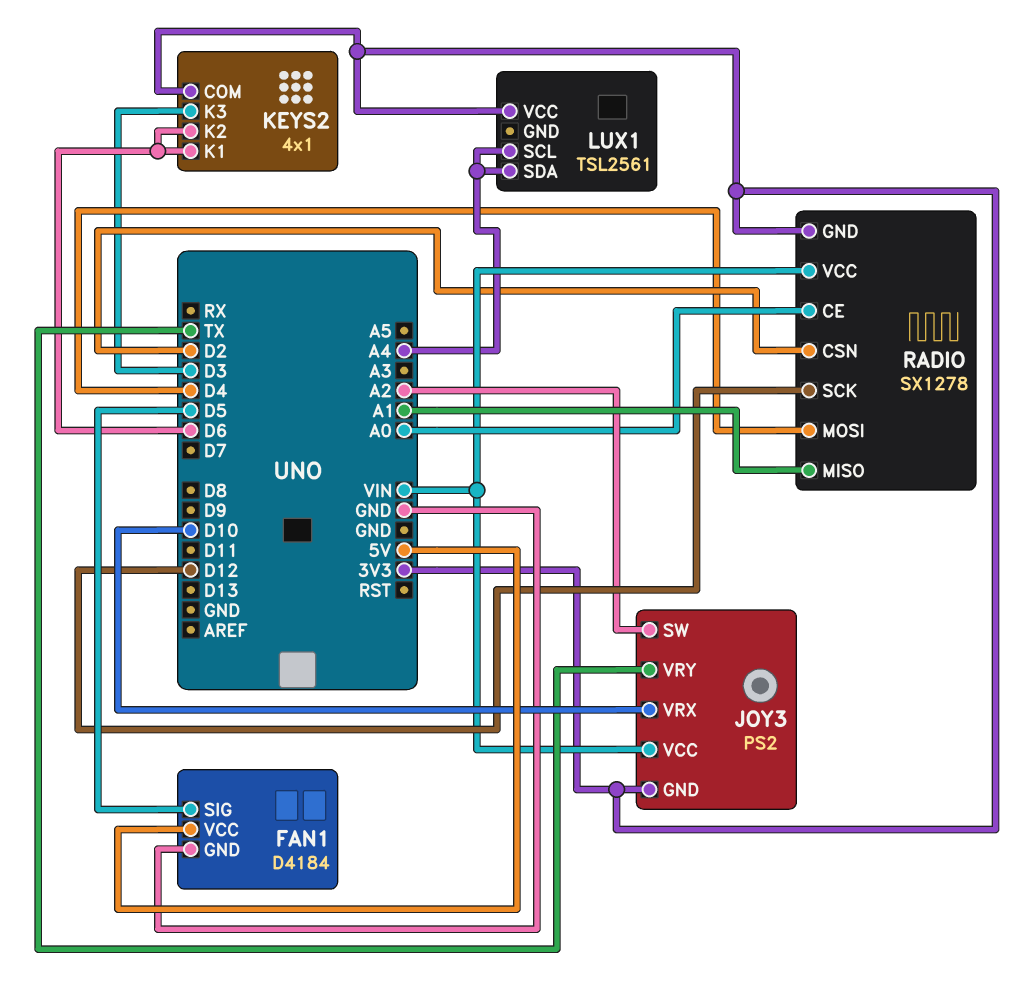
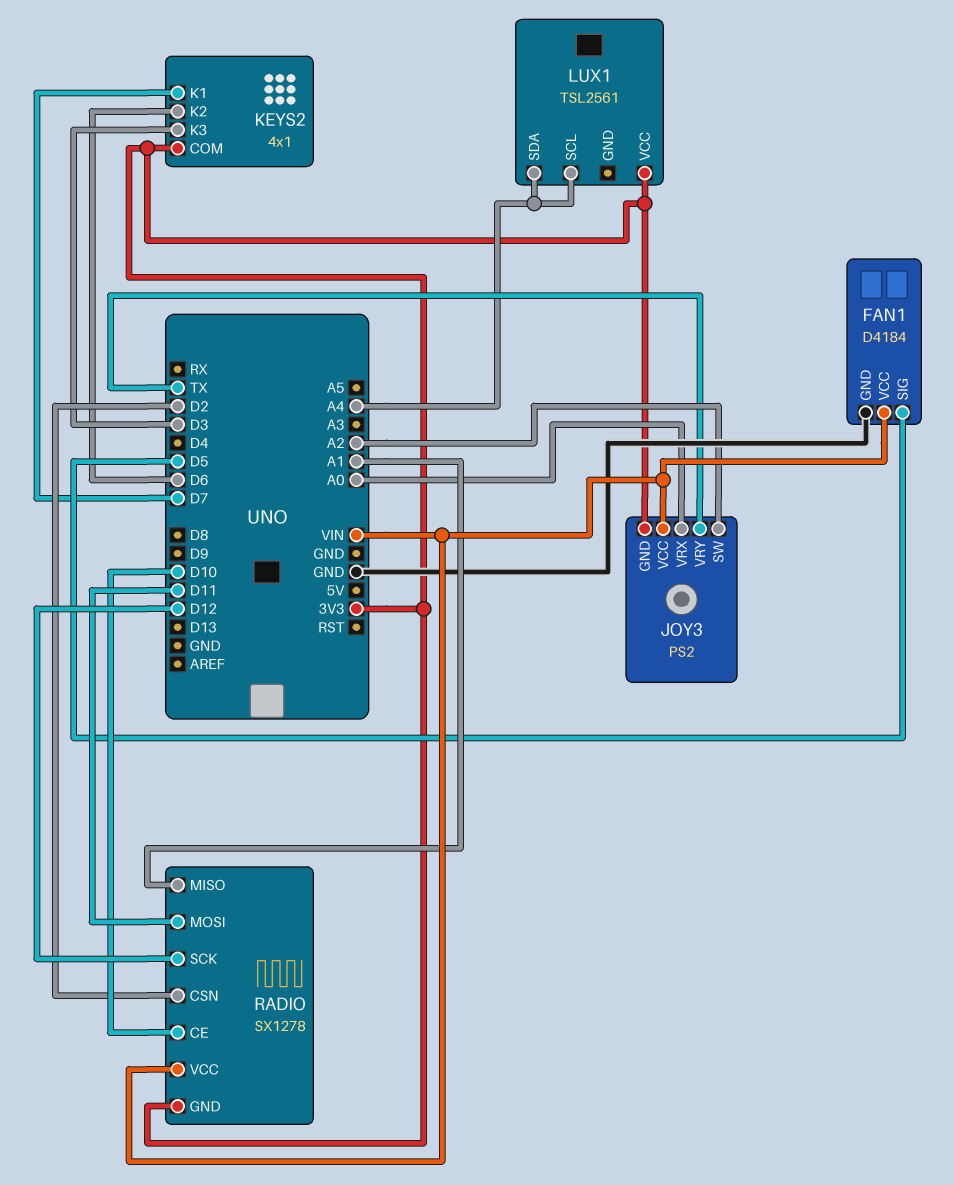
FAN1 pin VCC: 5V -> VIN
JOY3 pin VRX: D10 -> A0
KEYS2 pin K1: D6 -> D7
RADIO pin CE: A0 -> D10
RADIO pin MOSI: D4 -> D11

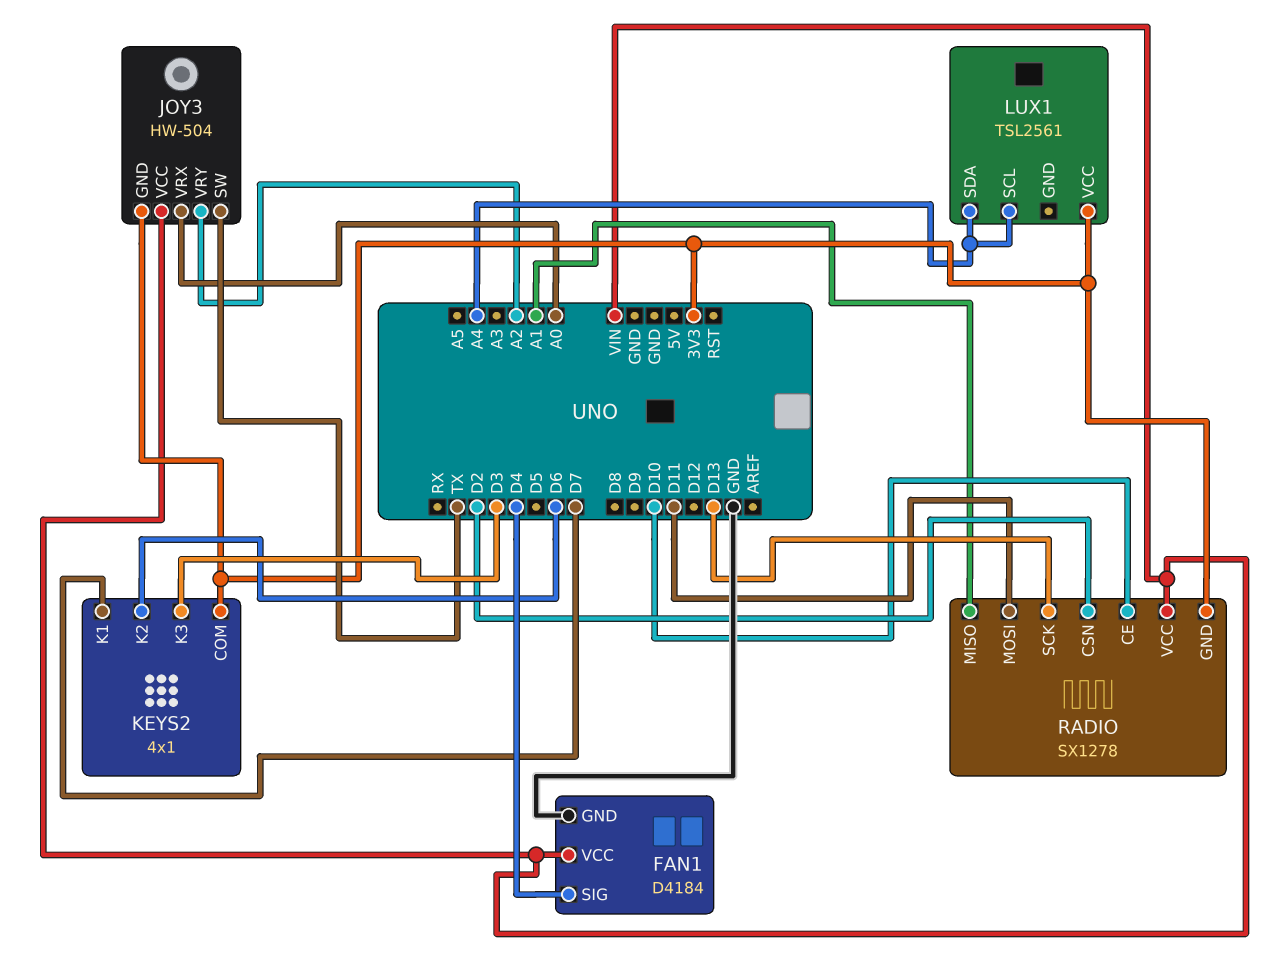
FAN1 pin SIG: D5 -> D4
JOY3: PS2 -> HW-504
JOY3 pin SW: A2 -> TX
JOY3 pin VRY: TX -> A2
RADIO pin SCK: D12 -> D13

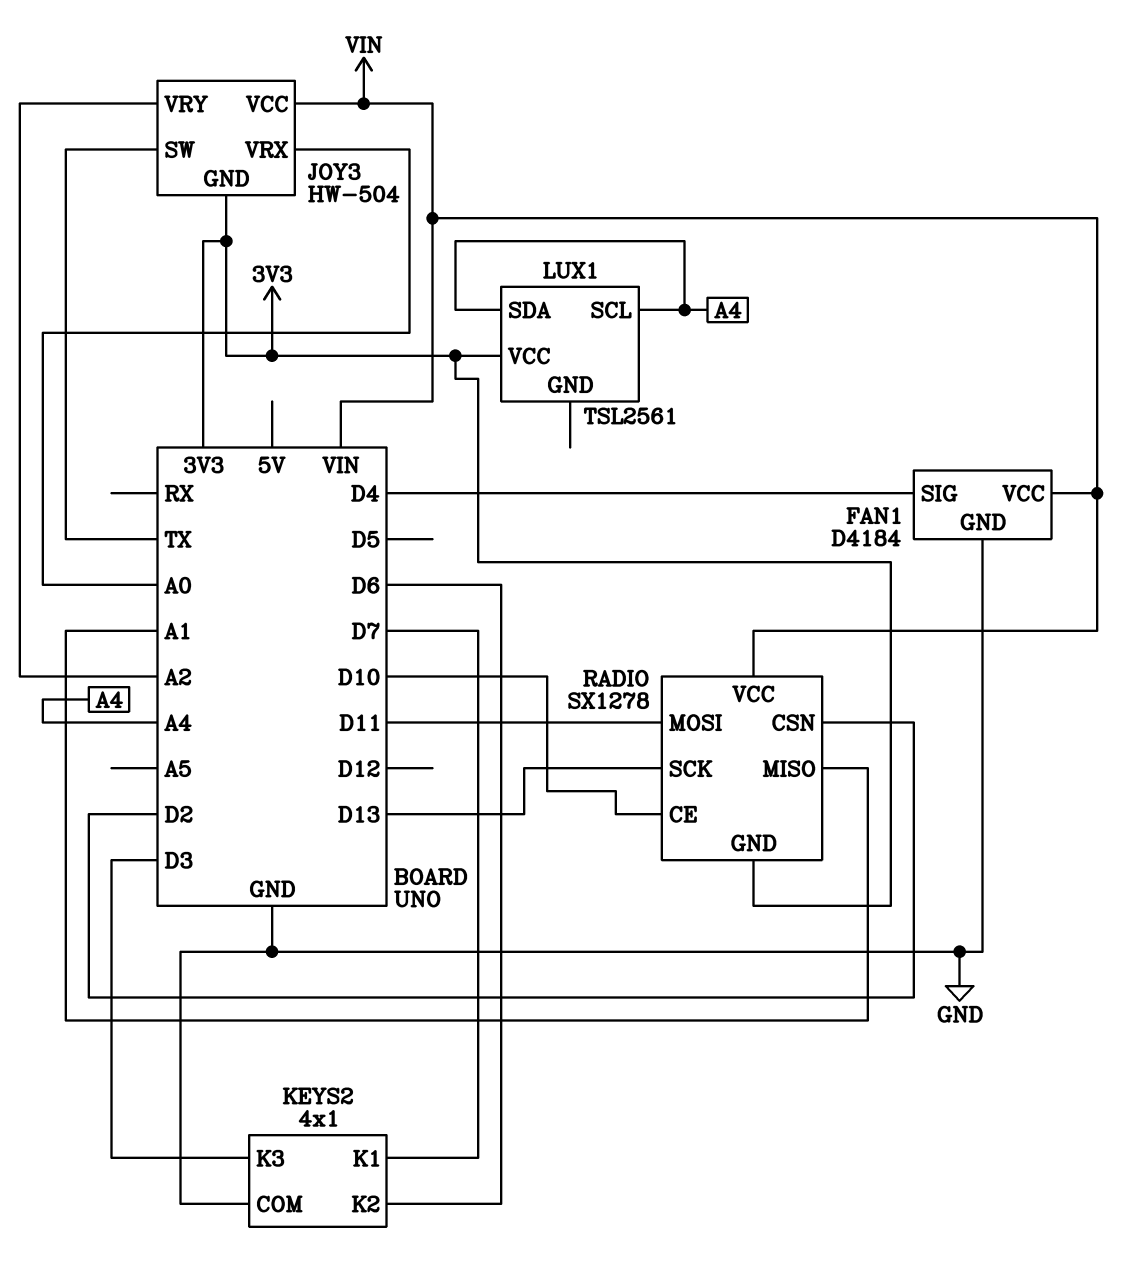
KEYS2 pin COM: 3V3 -> GND

